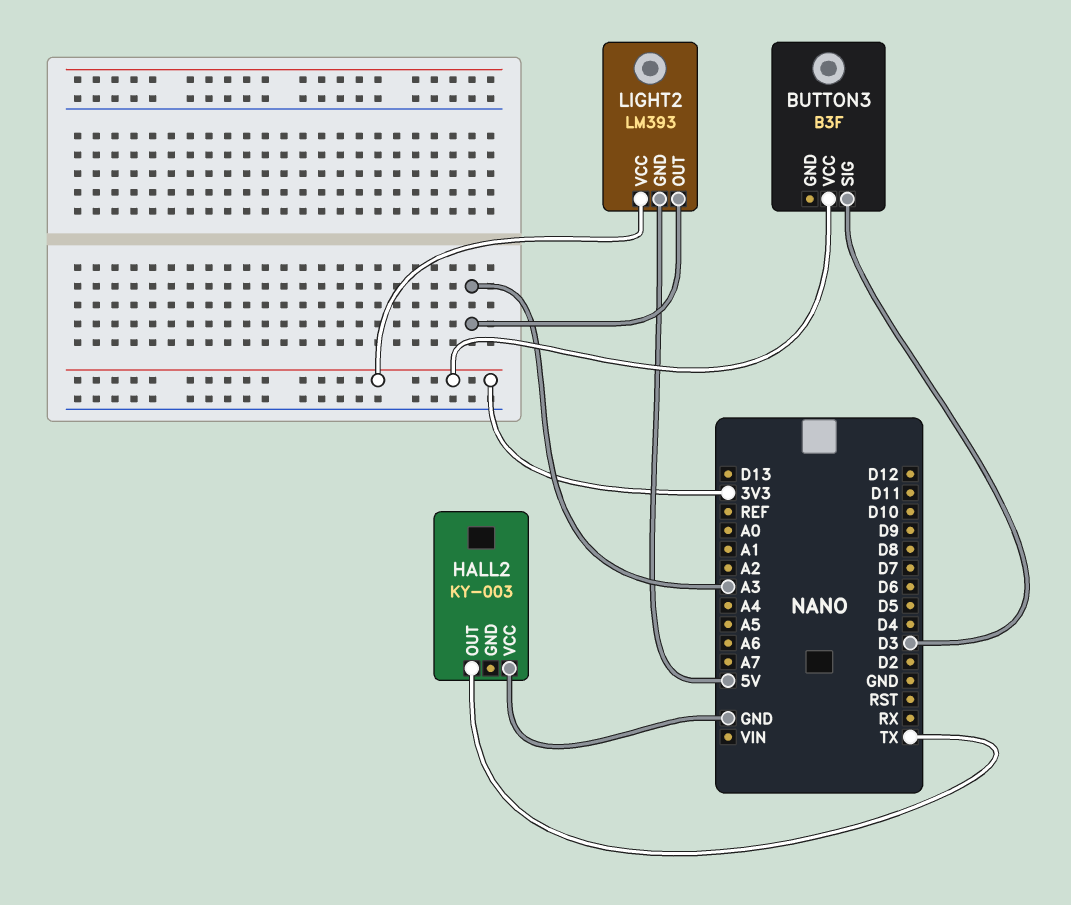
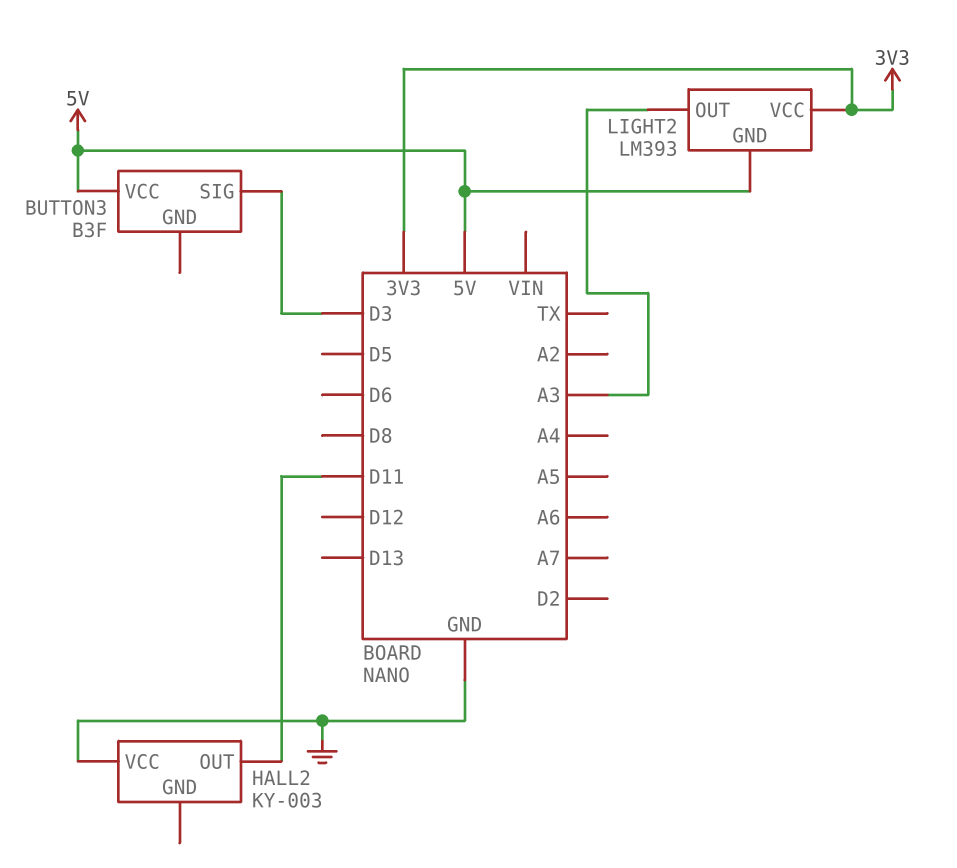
BUTTON3 pin VCC: 3V3 -> 5V
HALL2 pin OUT: TX -> D11

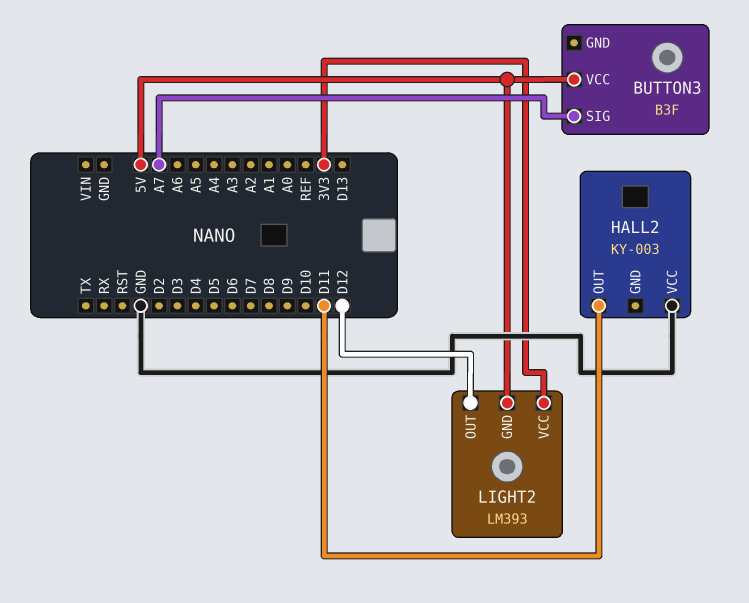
BUTTON3 pin SIG: D3 -> A7
LIGHT2 pin OUT: A3 -> D12

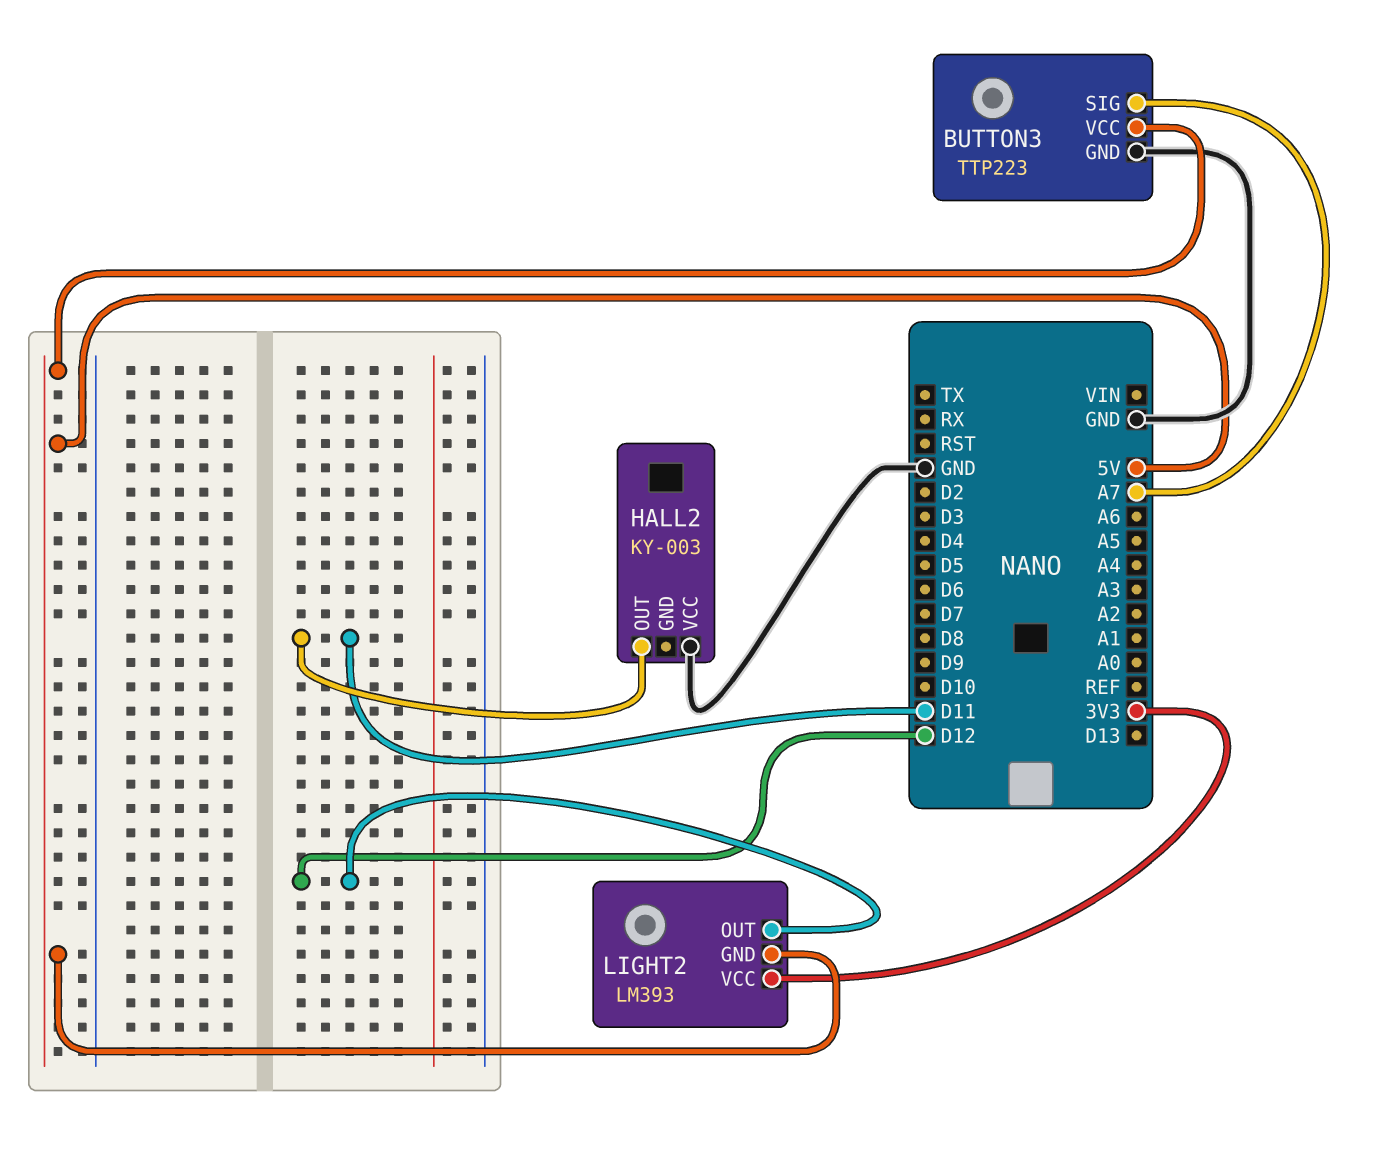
BUTTON3: B3F -> TTP223
BUTTON3 pin GND: none -> GND

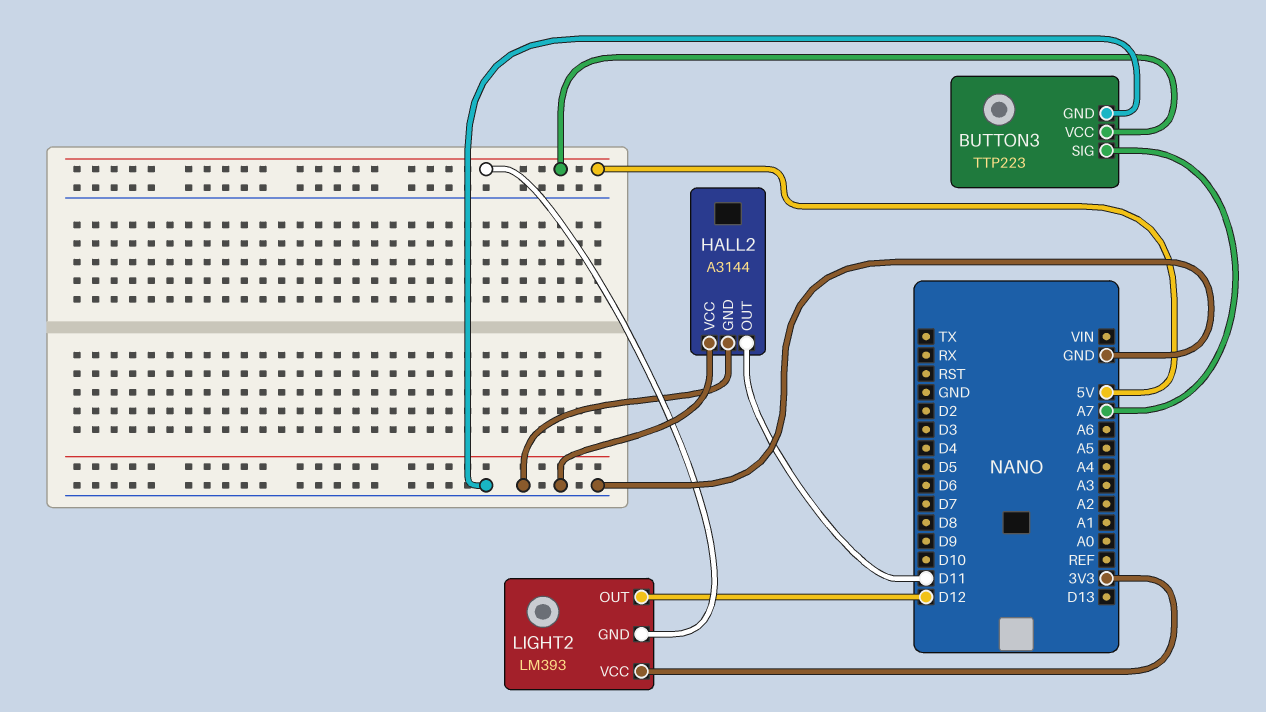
HALL2: KY-003 -> A3144
HALL2 pin GND: none -> GND

